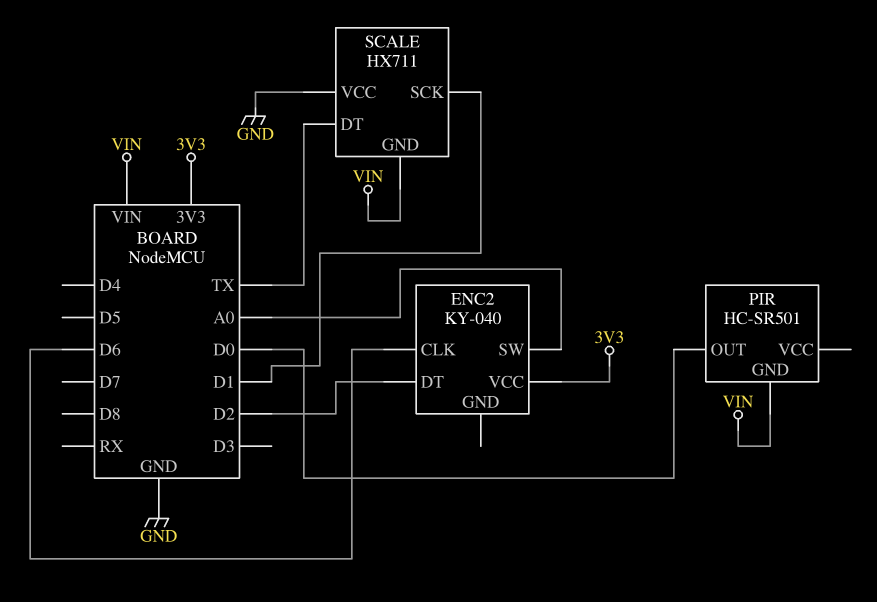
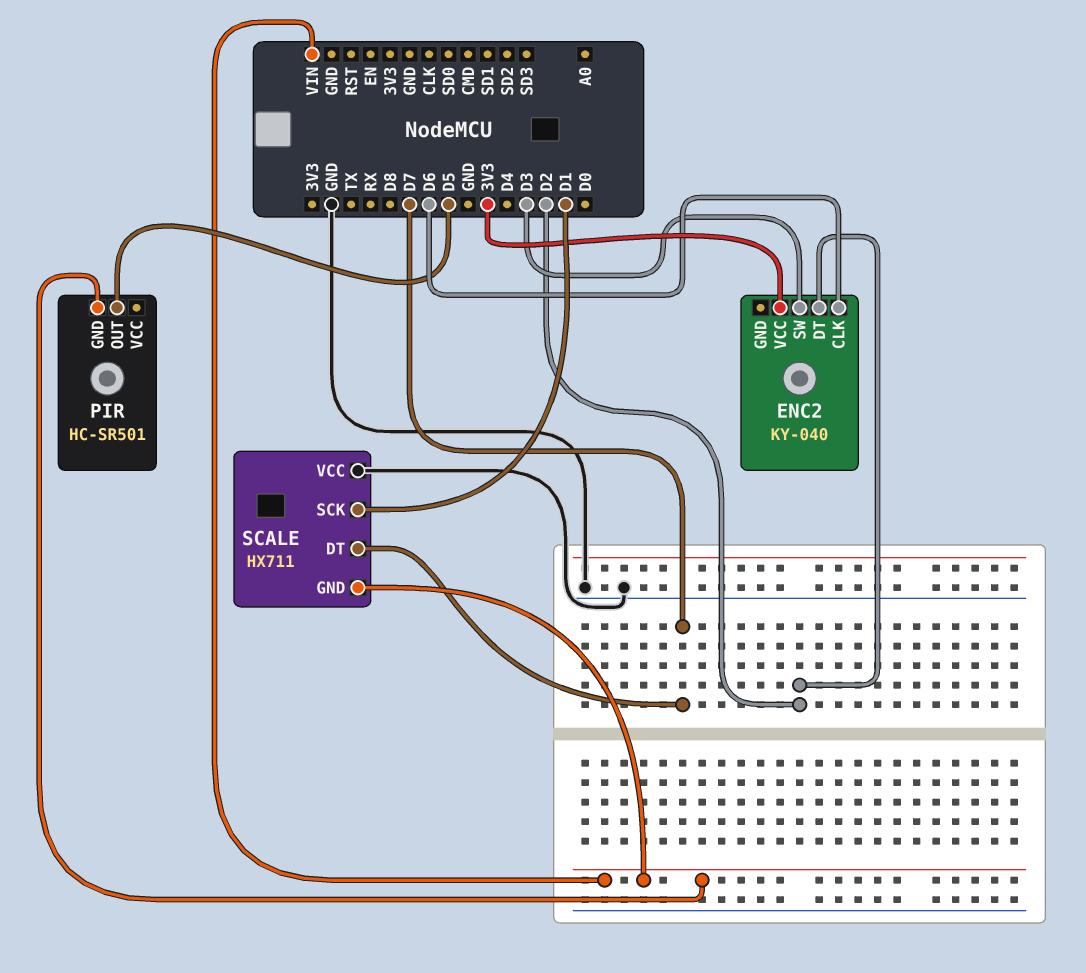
ENC2 pin SW: A0 -> D3
PIR pin OUT: D0 -> D5
SCALE pin DT: TX -> D7

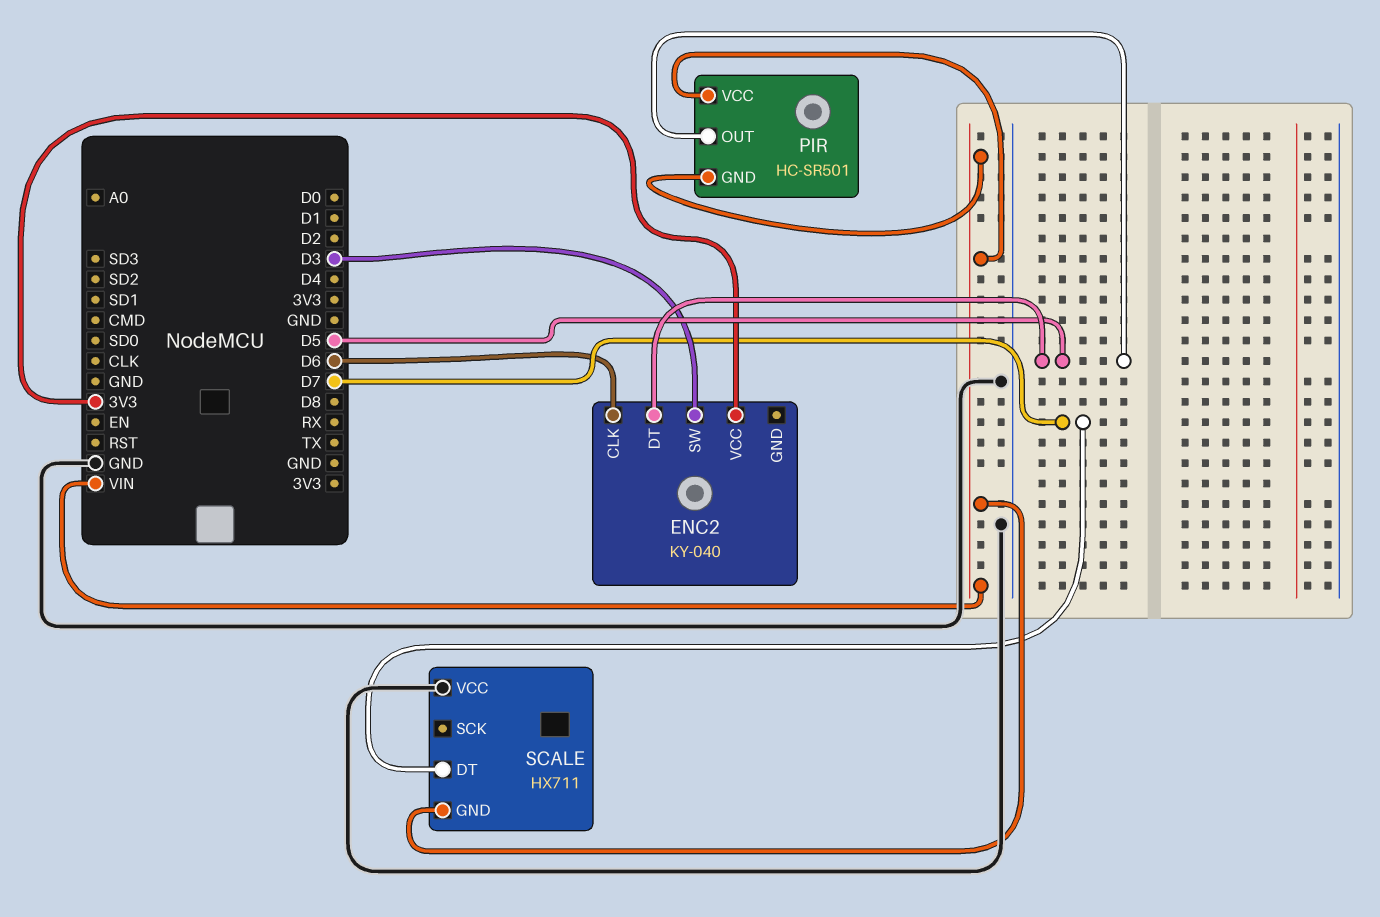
ENC2 pin DT: D2 -> D5
PIR pin VCC: none -> VIN
SCALE pin SCK: D1 -> none

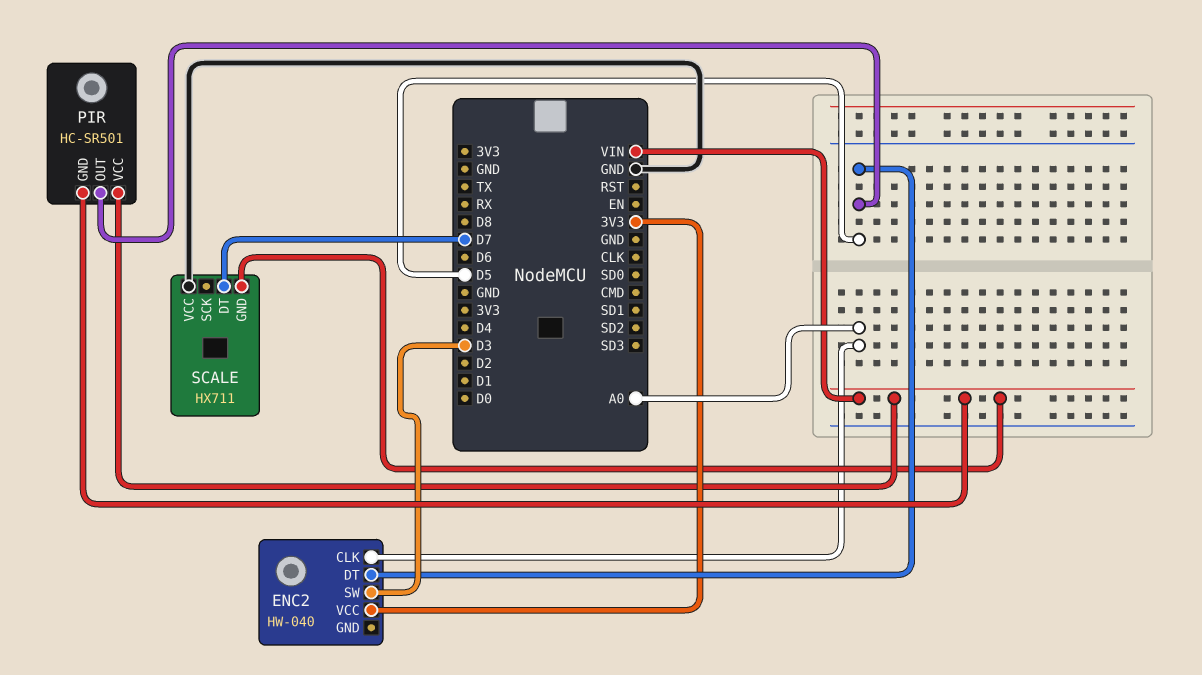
ENC2: KY-040 -> HW-040
ENC2 pin CLK: D6 -> A0

